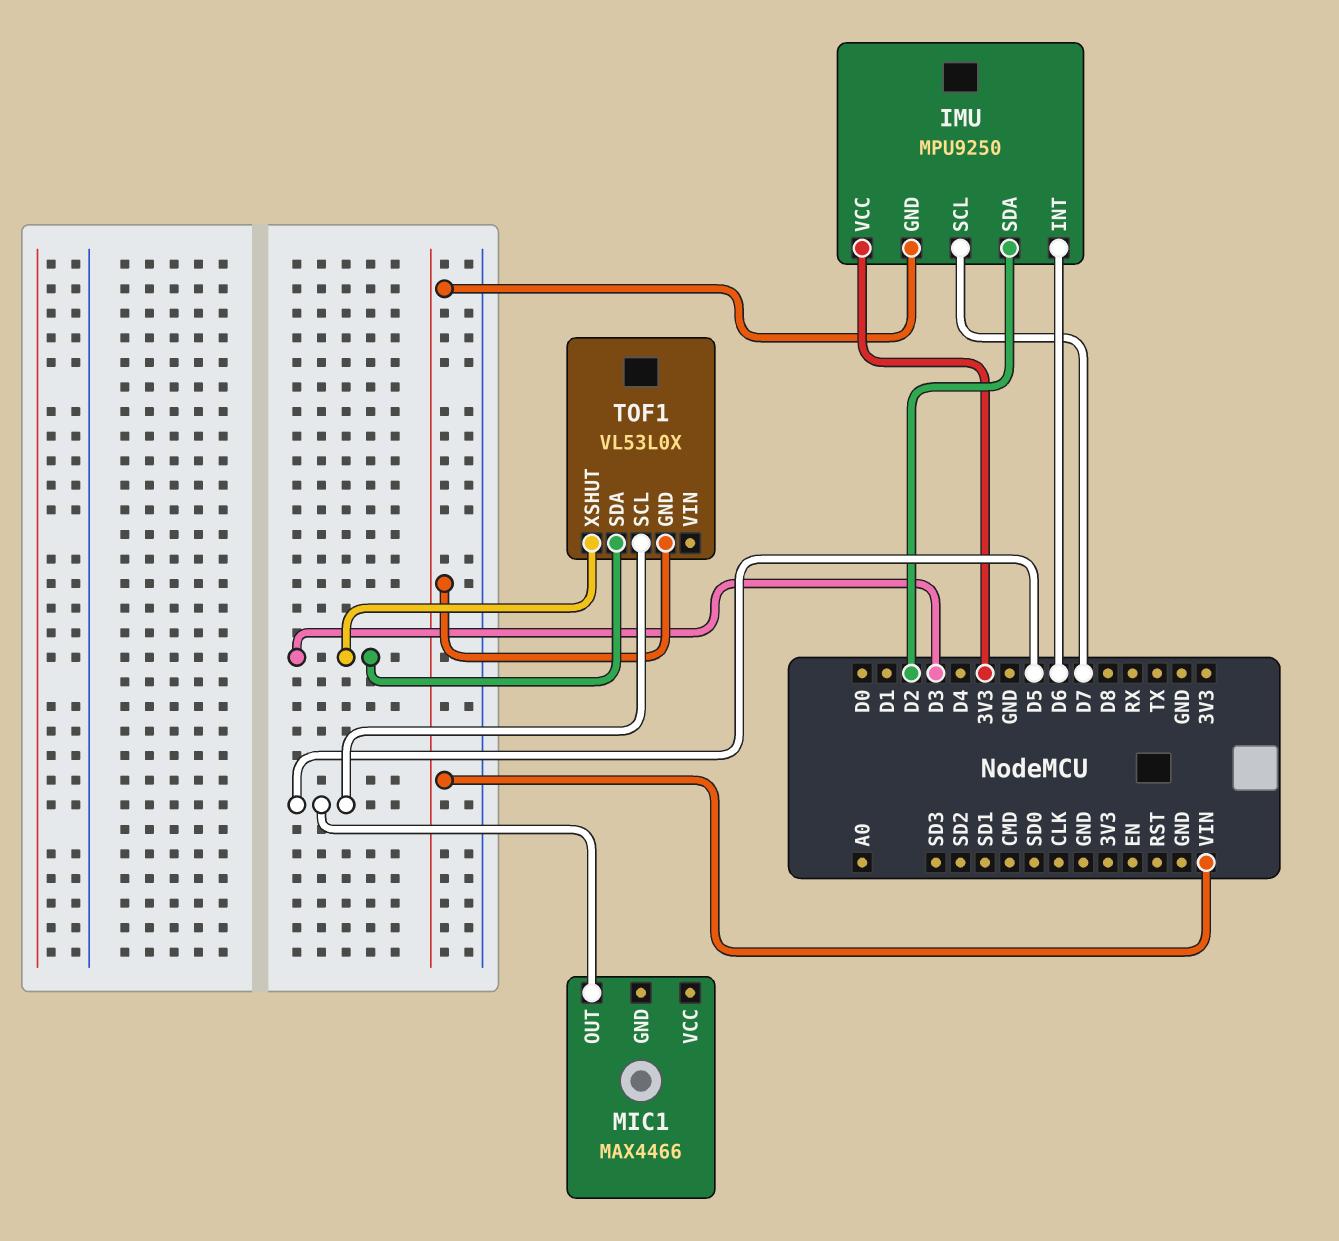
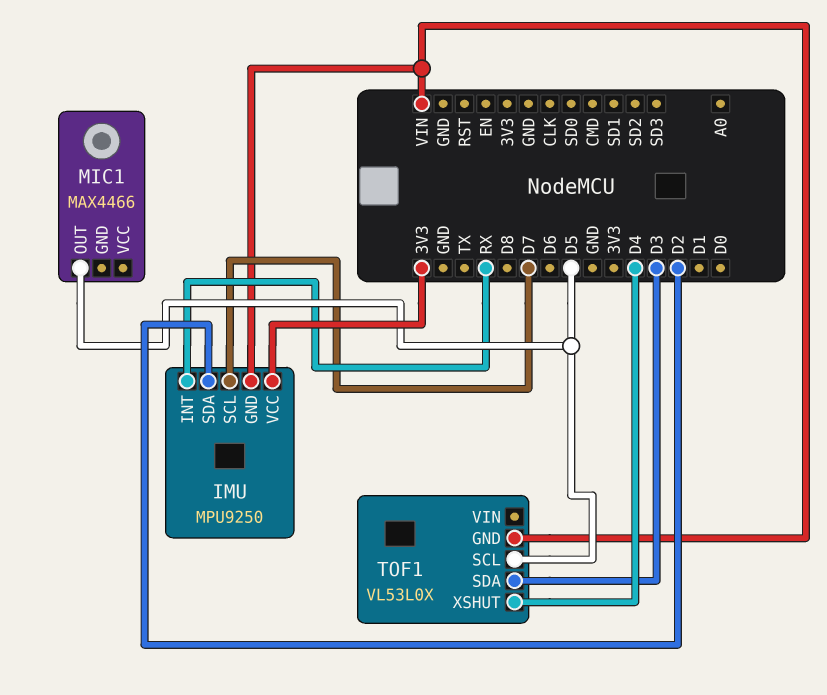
IMU pin INT: D6 -> RX
TOF1 pin XSHUT: D3 -> D4

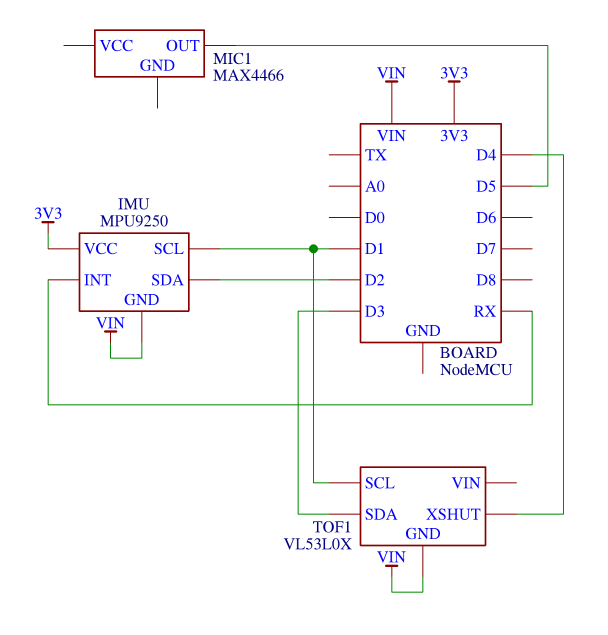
IMU pin SCL: D7 -> D1
TOF1 pin SCL: D5 -> D1

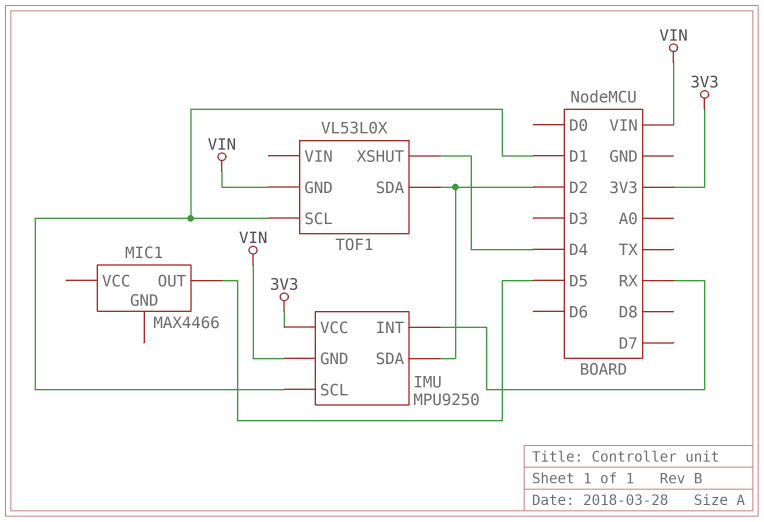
TOF1 pin SDA: D3 -> D2

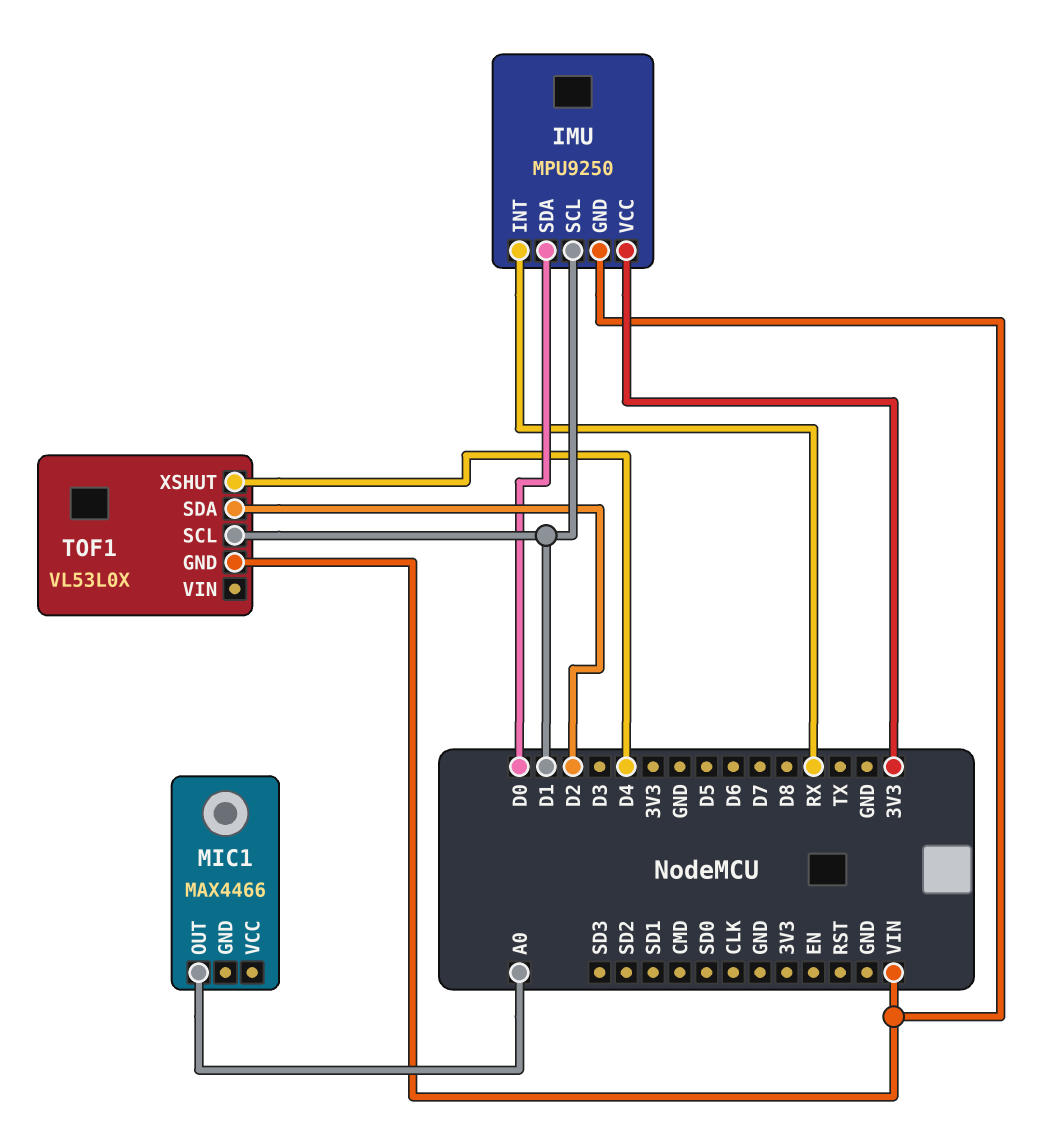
IMU pin SDA: D2 -> D0
MIC1 pin OUT: D5 -> A0

